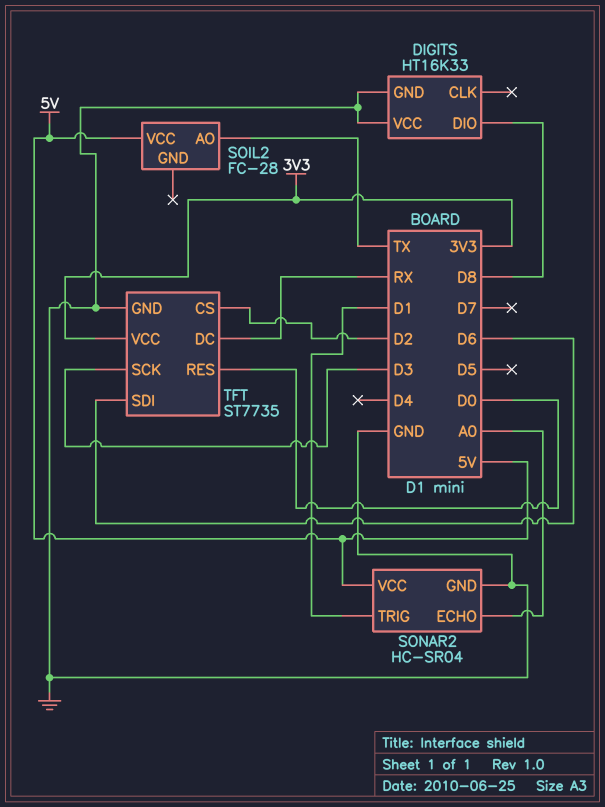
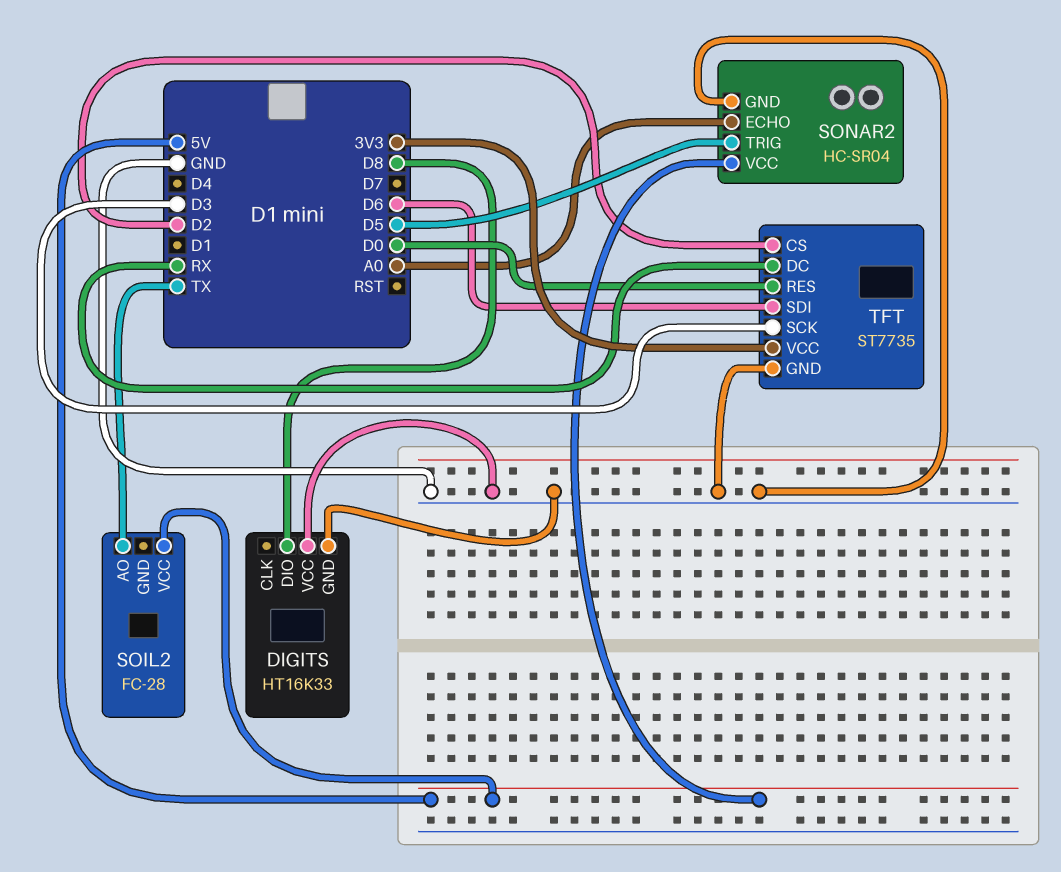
SONAR2 pin TRIG: D1 -> D5

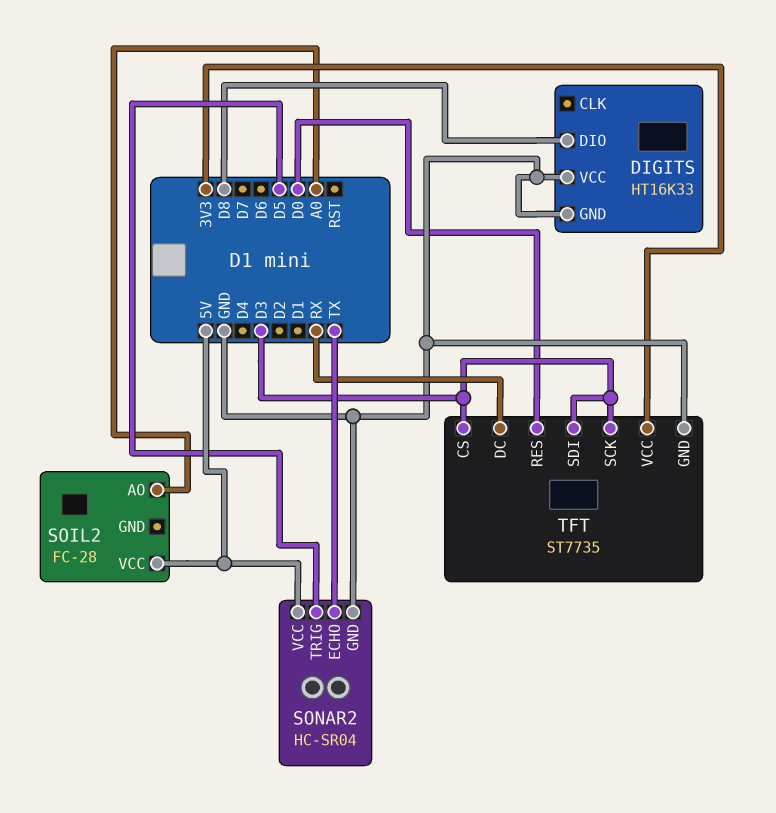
SOIL2 pin AO: TX -> A0
SONAR2 pin ECHO: A0 -> TX
TFT pin CS: D2 -> D3
TFT pin SDI: D6 -> D3

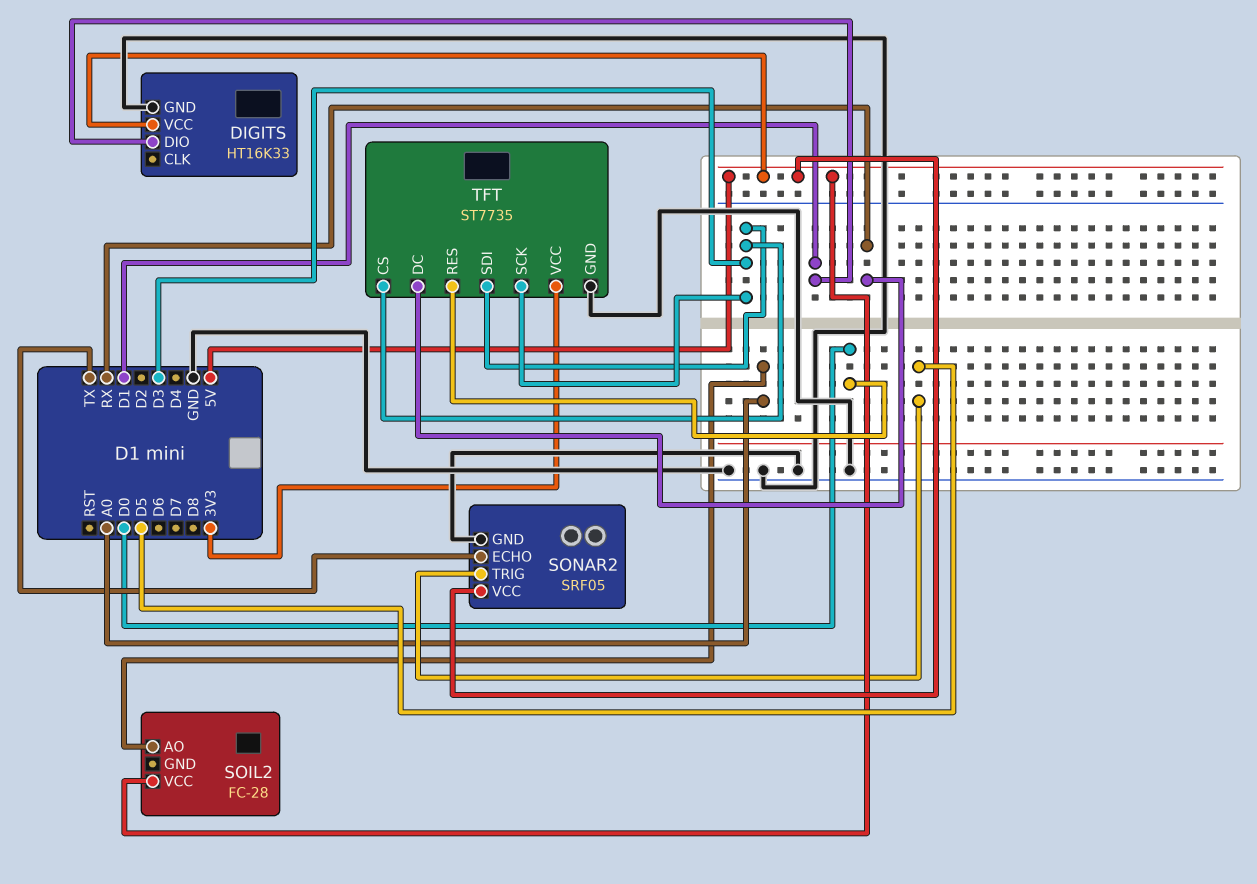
DIGITS pin DIO: D8 -> D1
DIGITS pin VCC: GND -> 5V
SONAR2: HC-SR04 -> SRF05

